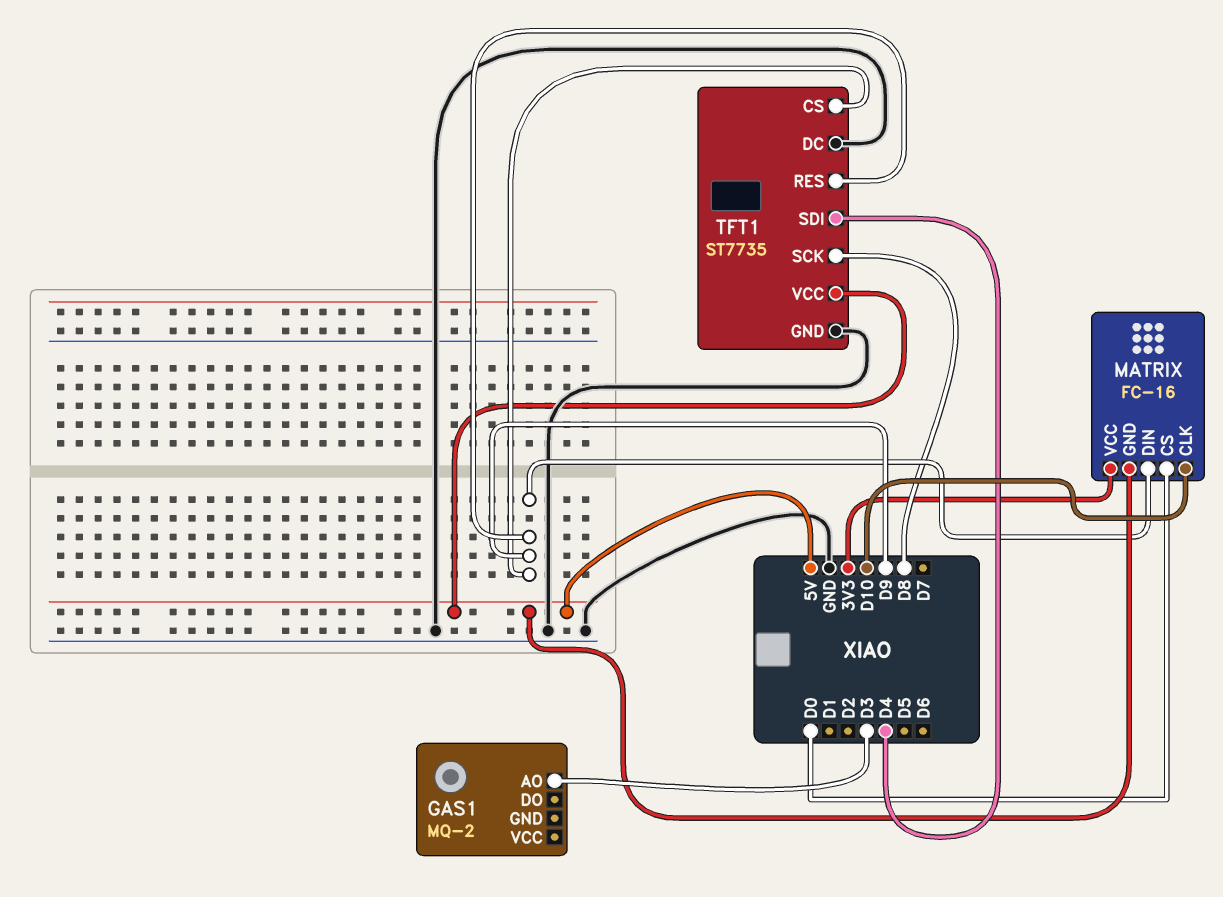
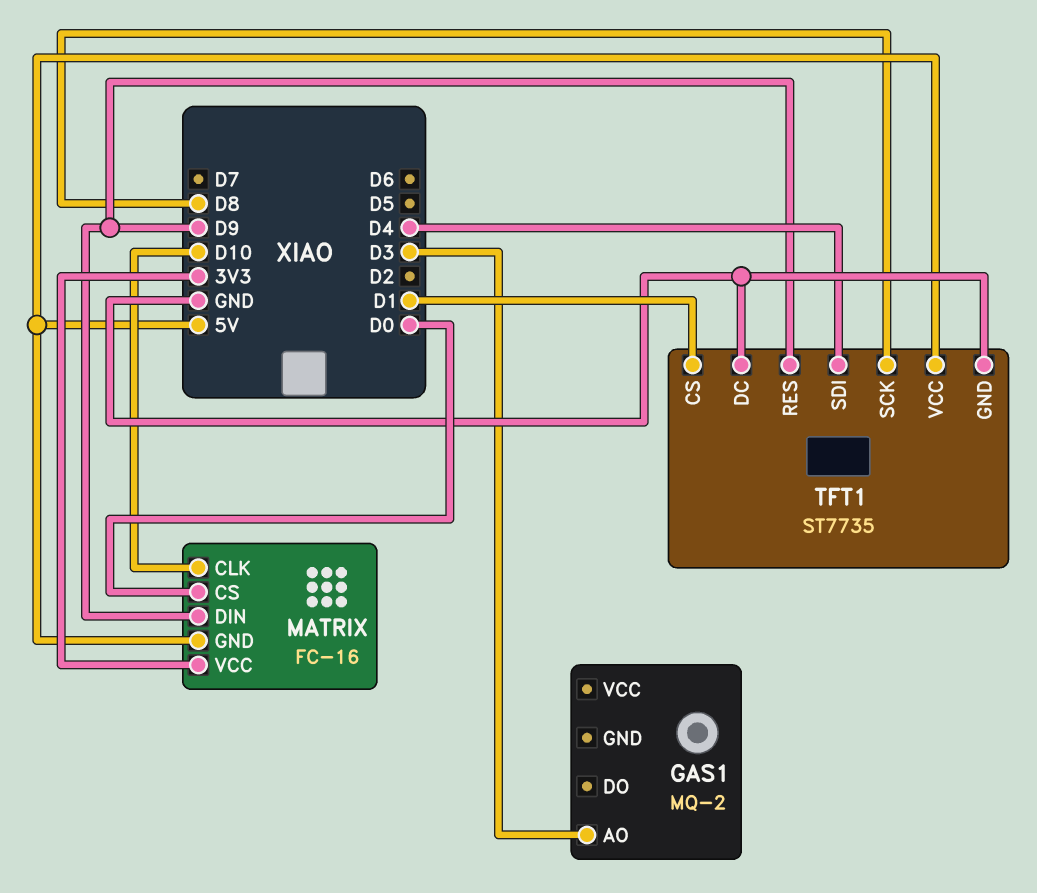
TFT1 pin CS: D9 -> D1

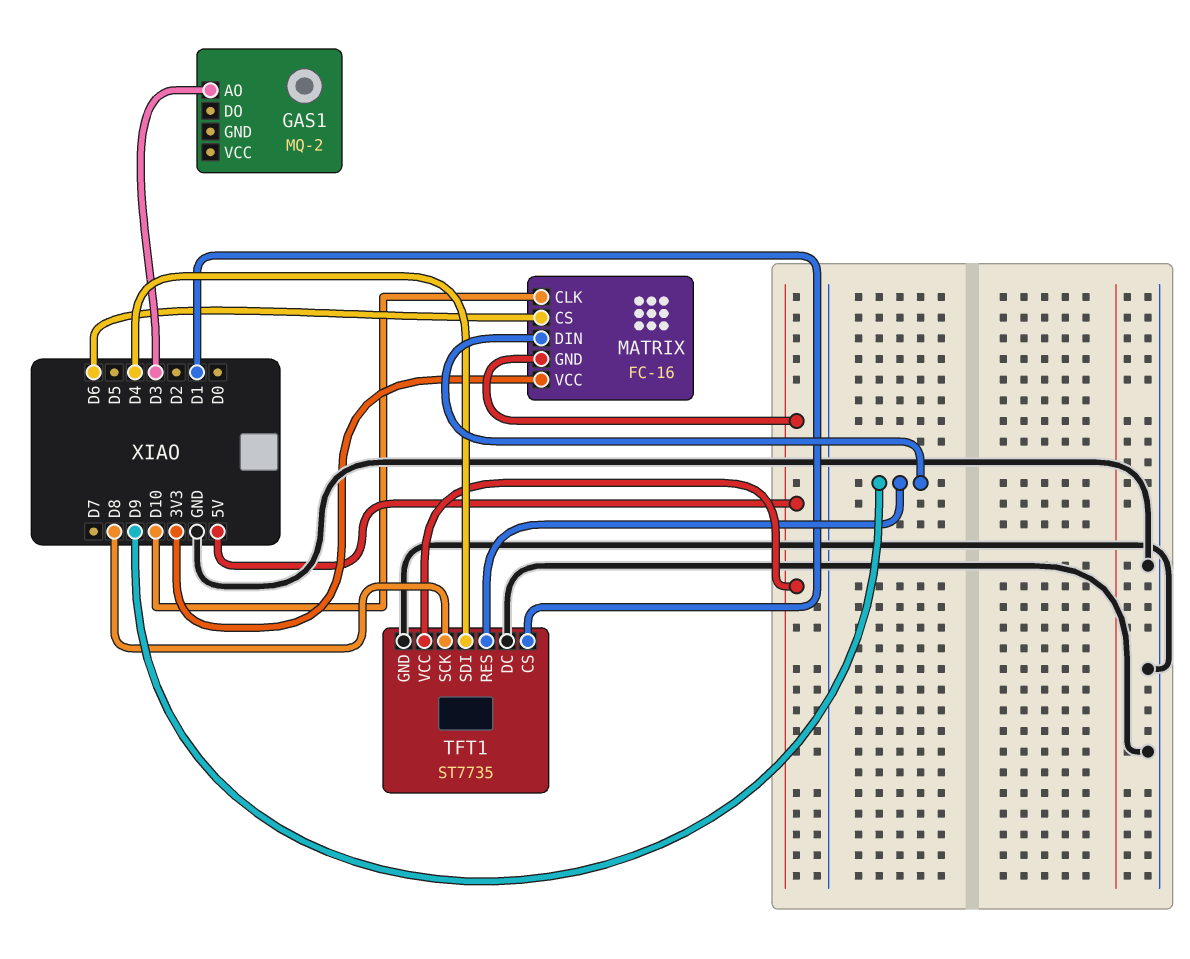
MATRIX pin CS: D0 -> D6

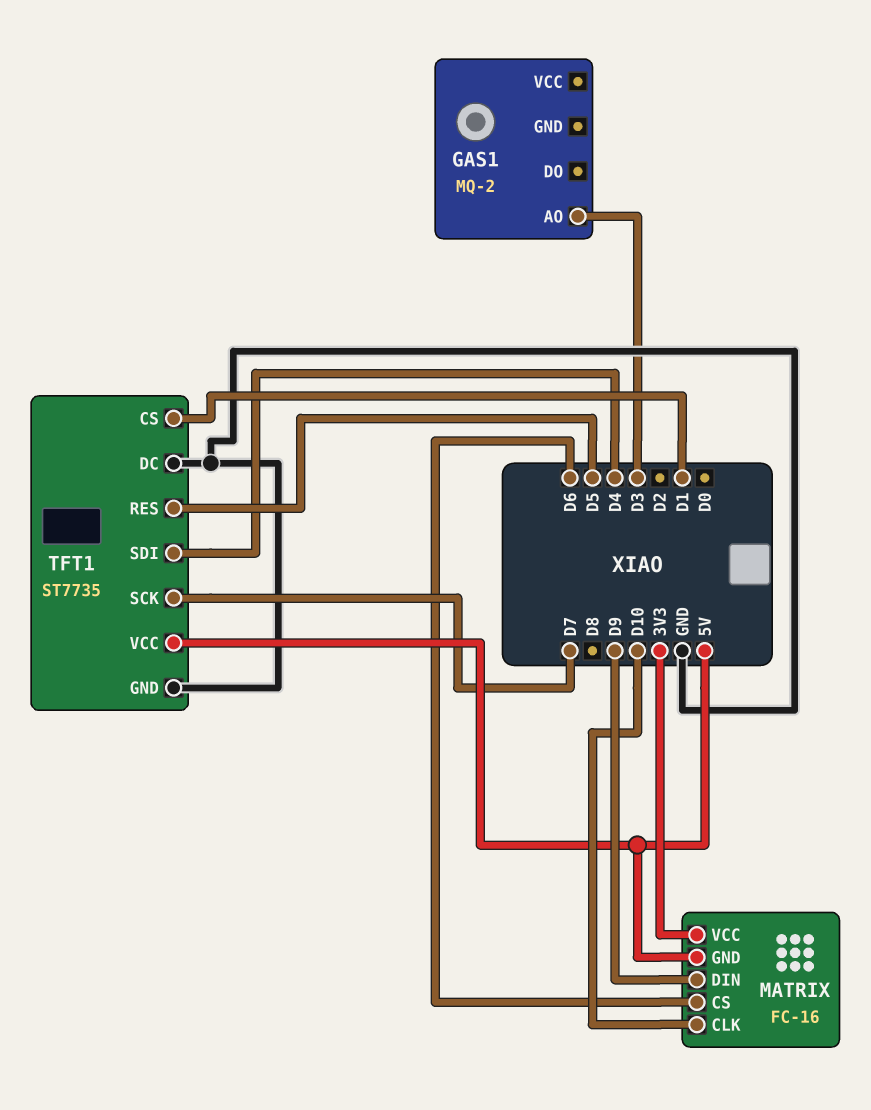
TFT1 pin RES: D9 -> D5
TFT1 pin SCK: D8 -> D7

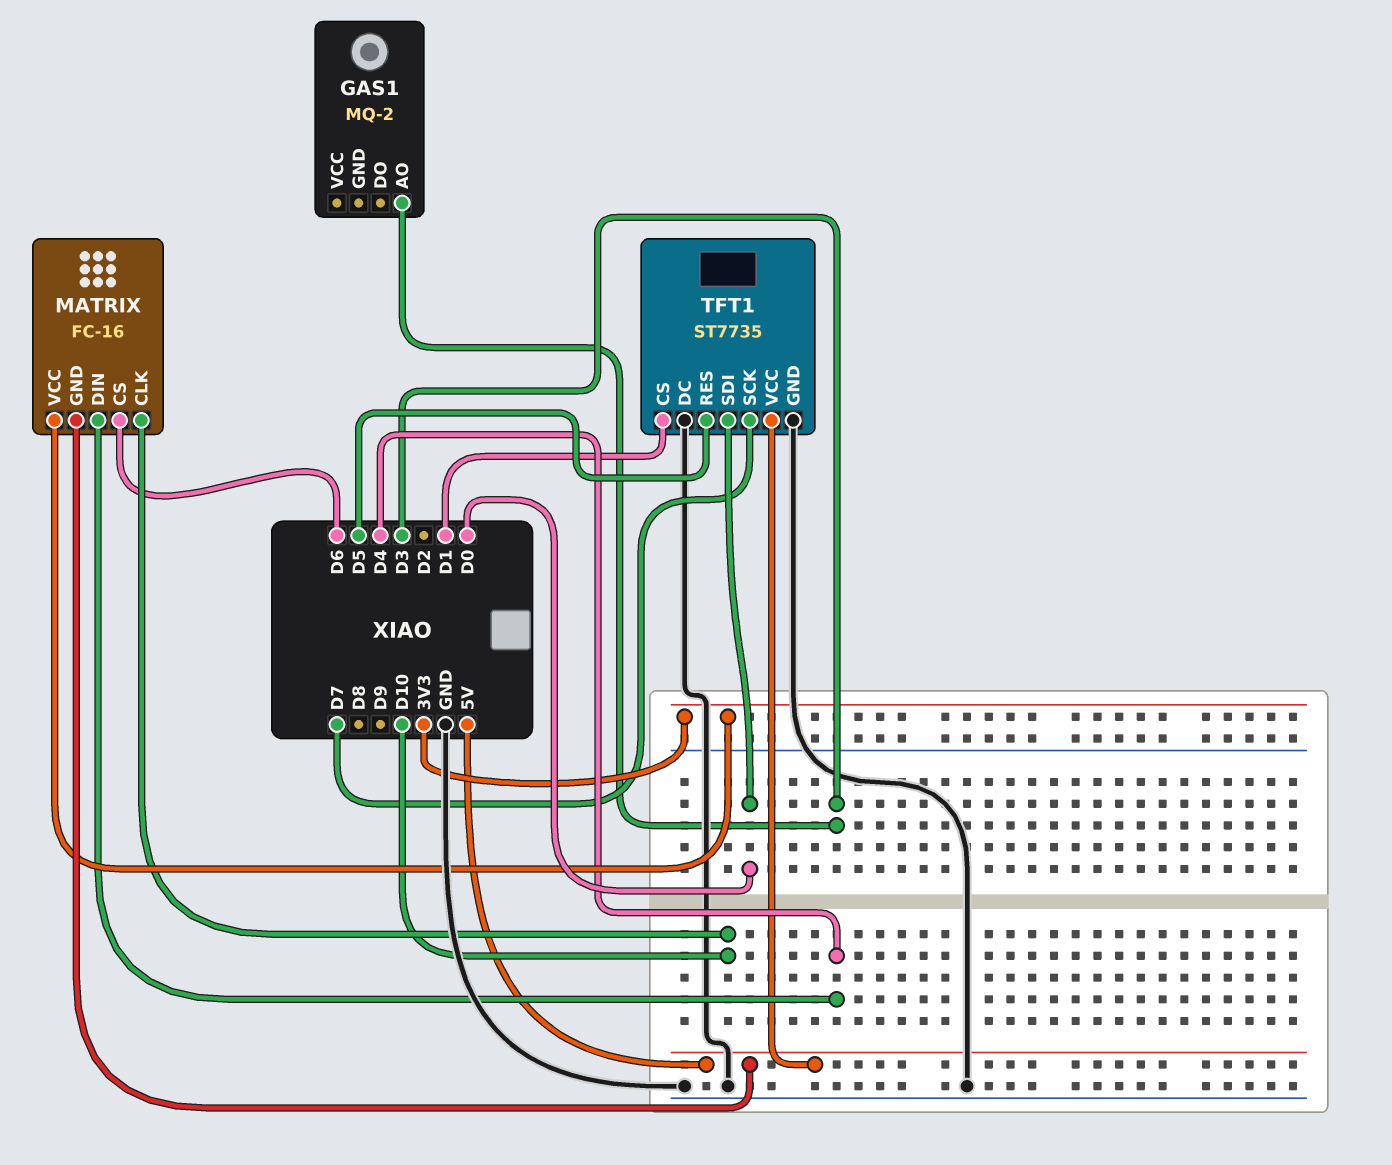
MATRIX pin DIN: D9 -> D4
TFT1 pin SDI: D4 -> D0

